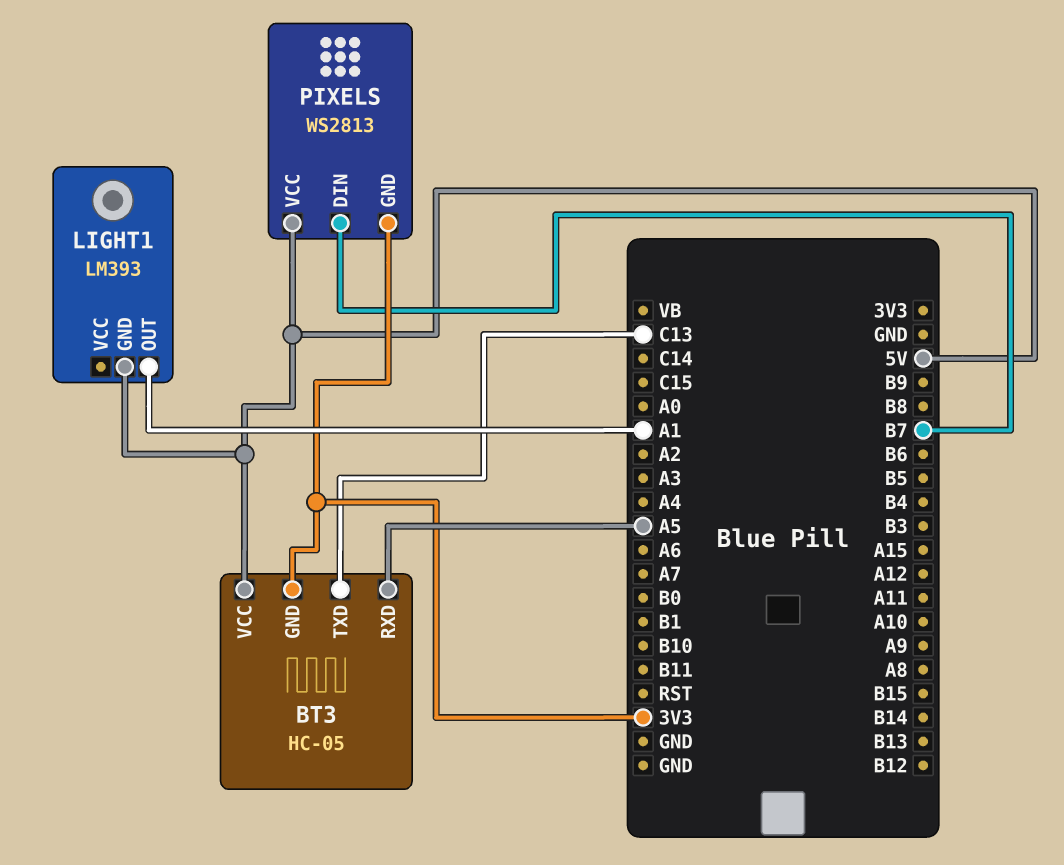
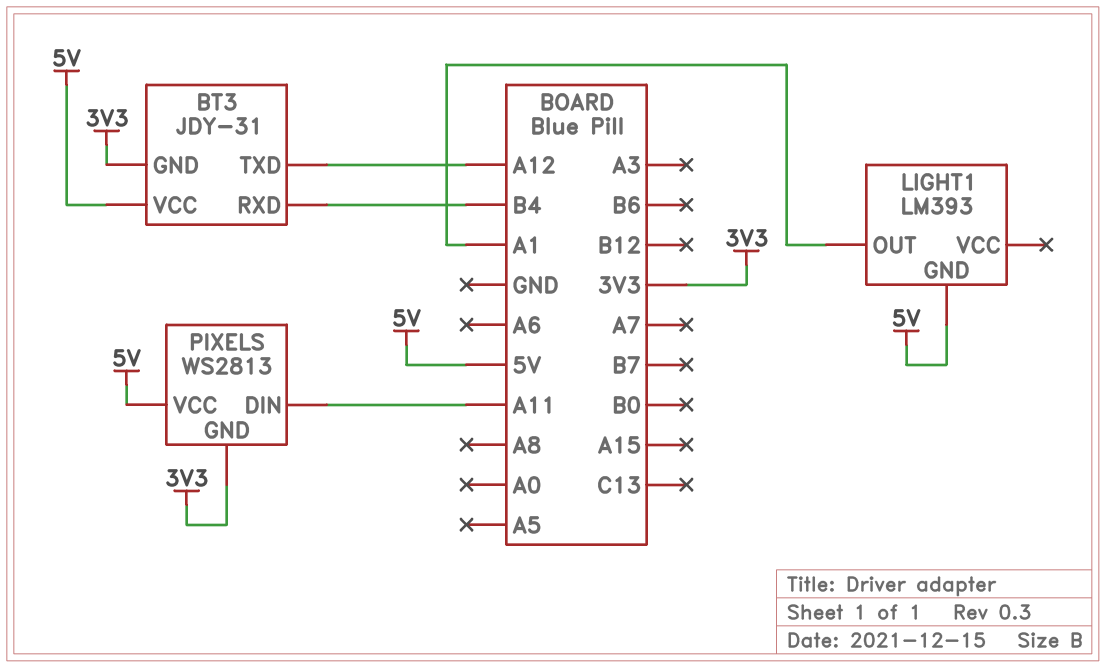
BT3: HC-05 -> JDY-31
BT3 pin RXD: A5 -> B4
BT3 pin TXD: C13 -> A12
PIXELS pin DIN: B7 -> A11

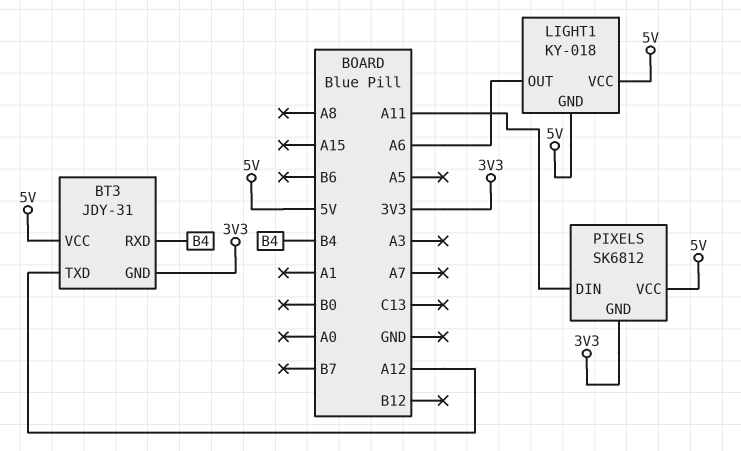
LIGHT1: LM393 -> KY-018
LIGHT1 pin OUT: A1 -> A6
LIGHT1 pin VCC: none -> 5V
PIXELS: WS2813 -> SK6812

